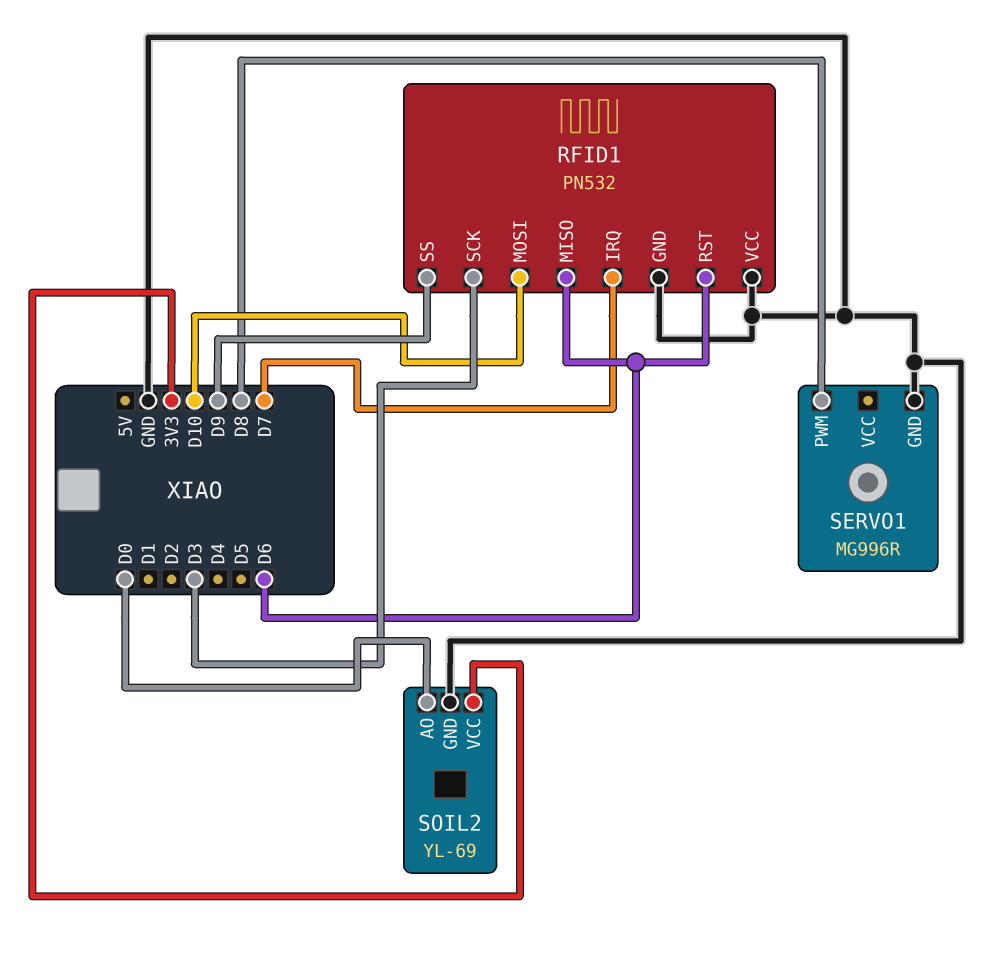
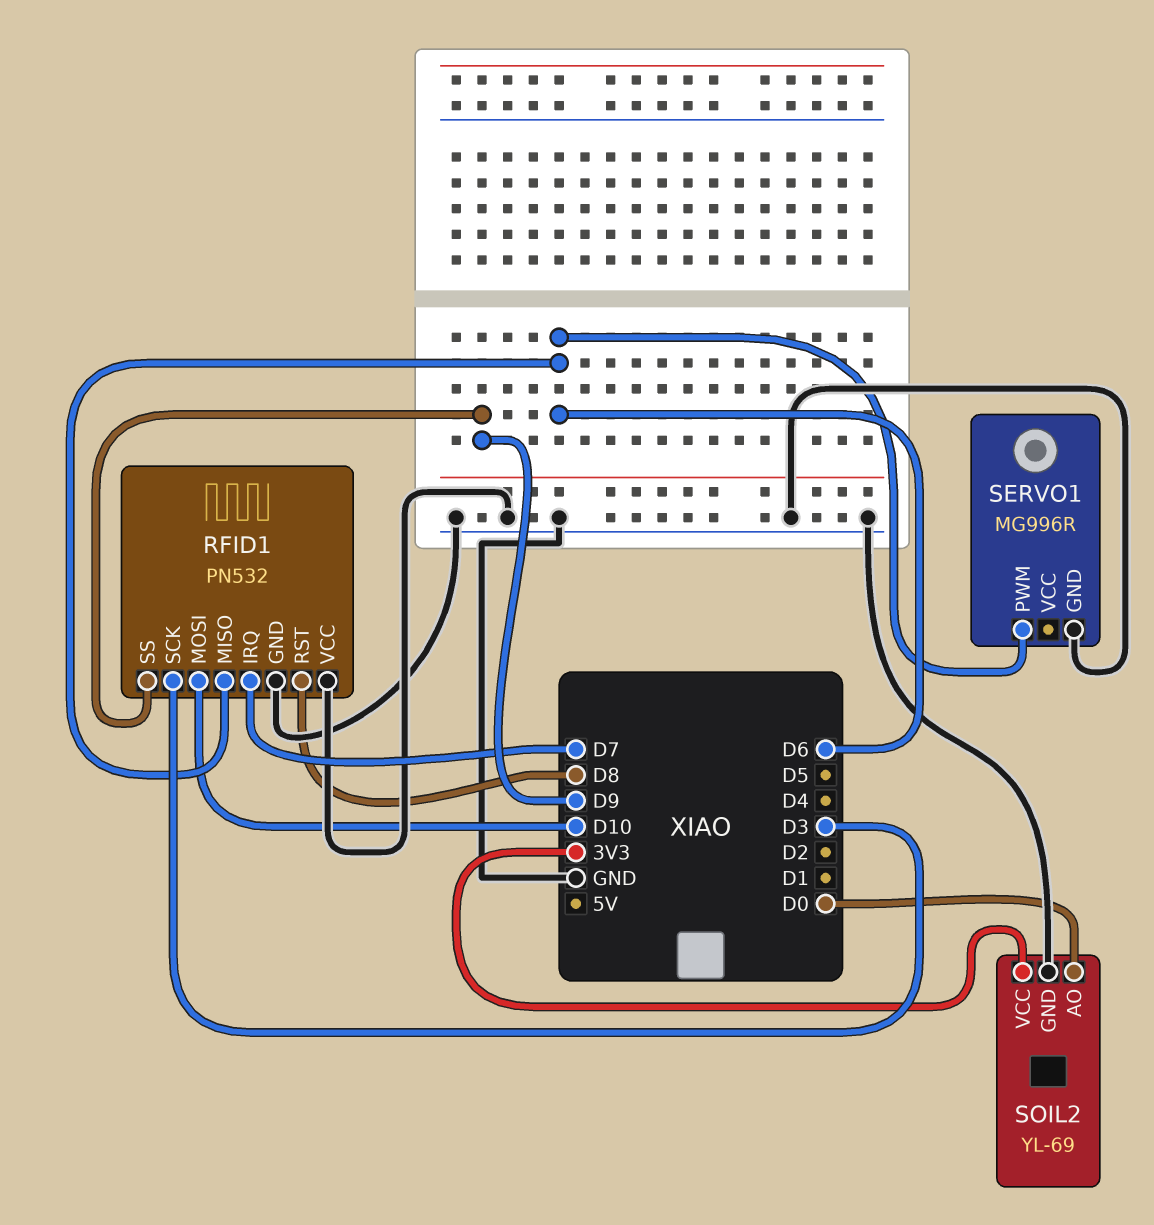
RFID1 pin RST: D6 -> D8
SERVO1 pin PWM: D8 -> D6

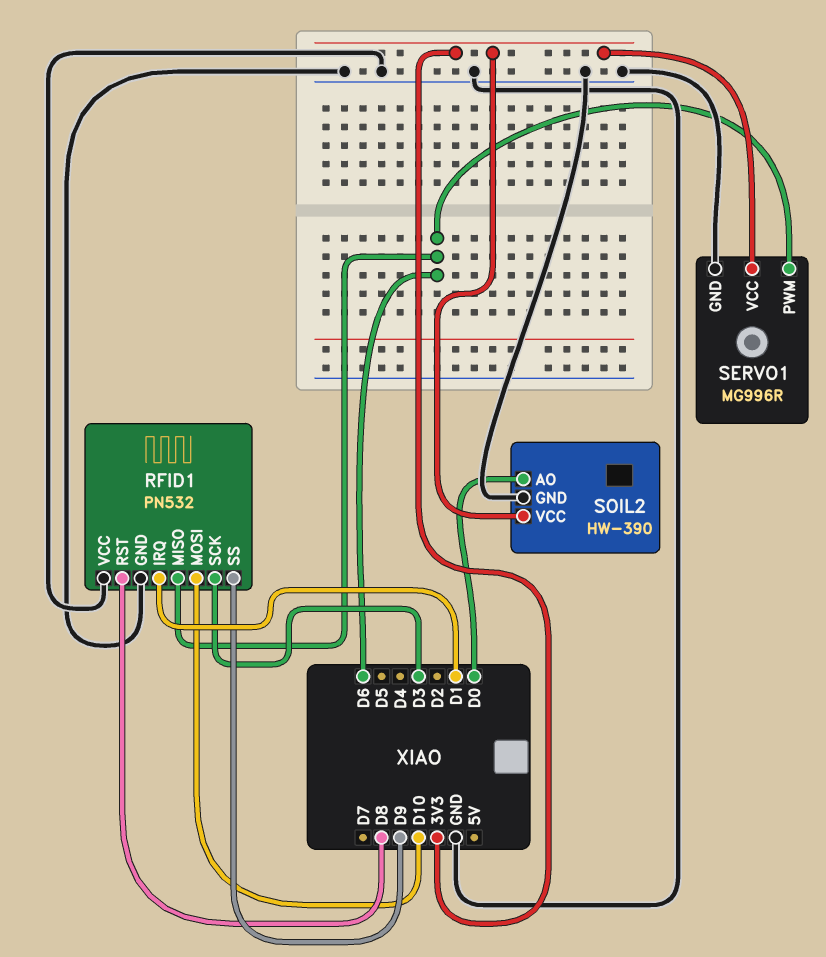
RFID1 pin IRQ: D7 -> D1
SERVO1 pin VCC: none -> 3V3
SOIL2: YL-69 -> HW-390

